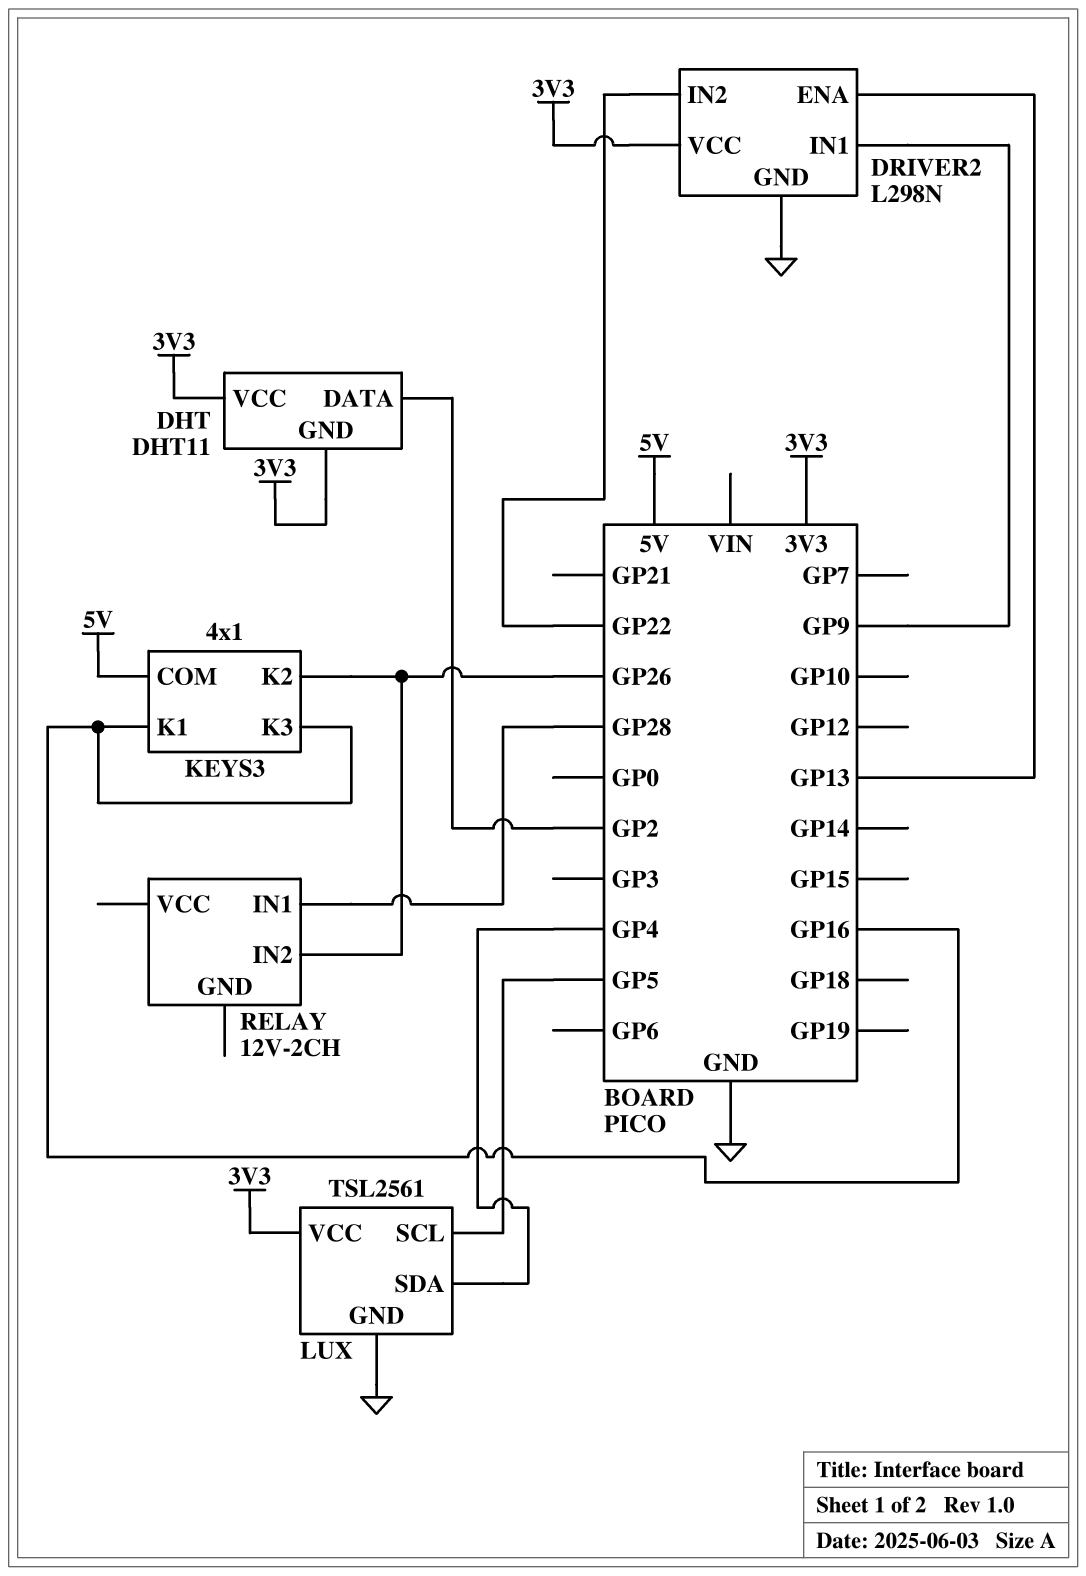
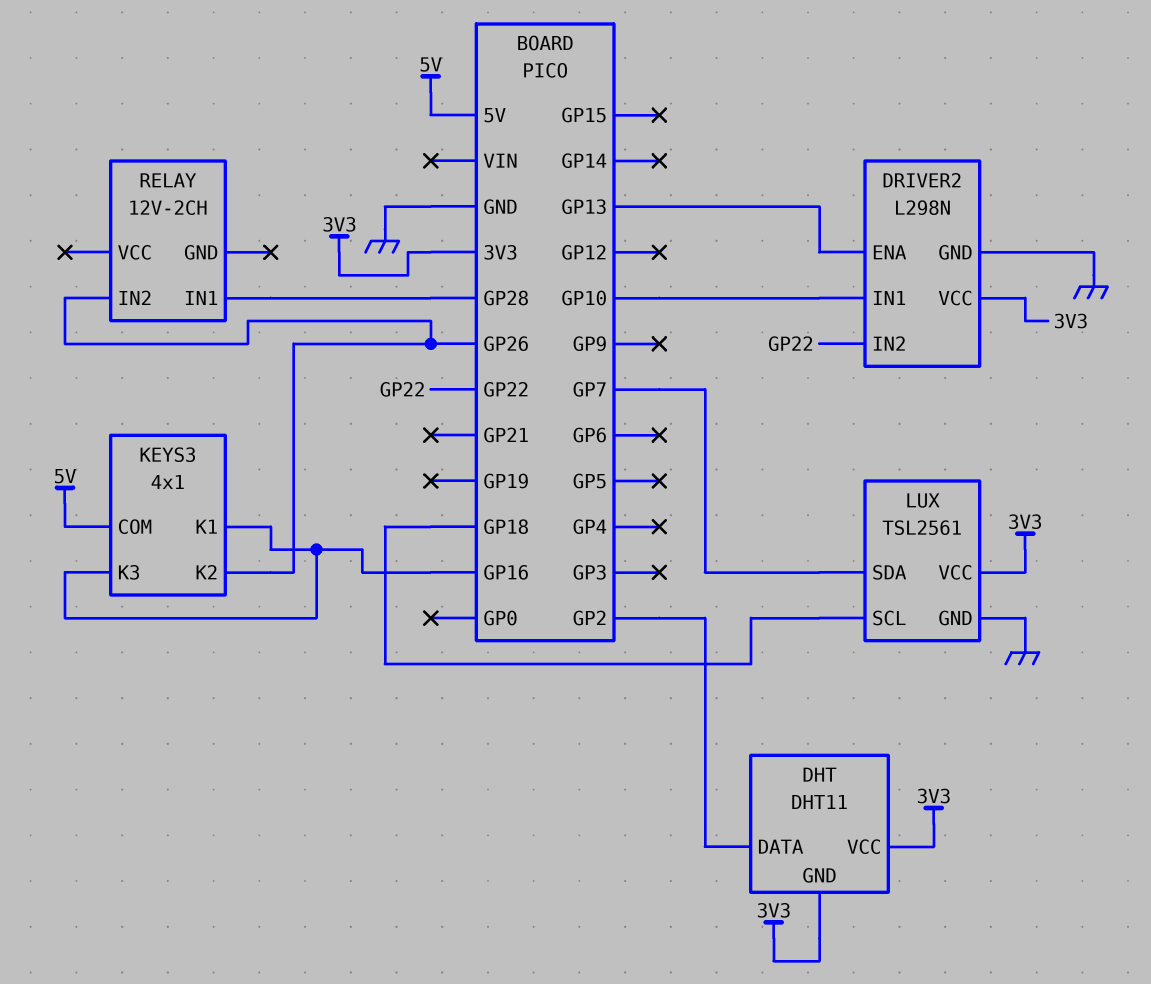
DRIVER2 pin IN1: GP9 -> GP10
LUX pin SCL: GP5 -> GP18
LUX pin SDA: GP4 -> GP7

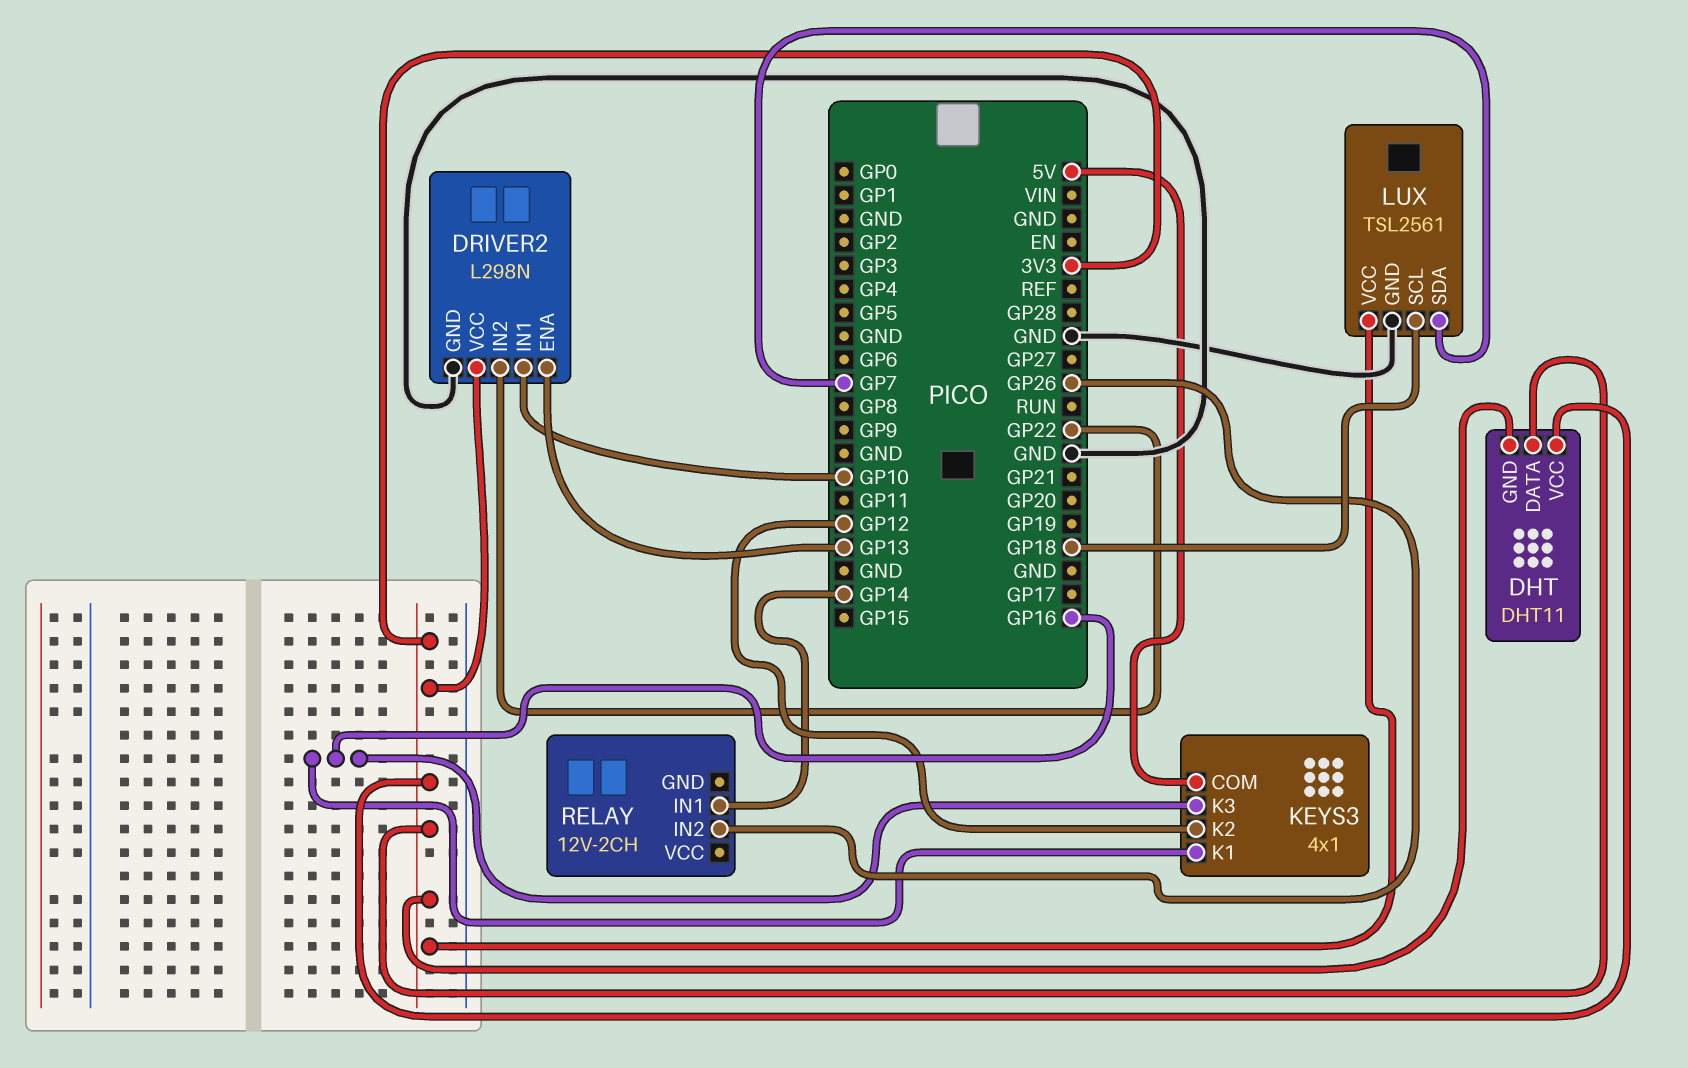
DHT pin DATA: GP2 -> 3V3
KEYS3 pin K2: GP26 -> GP12
RELAY pin IN1: GP28 -> GP14

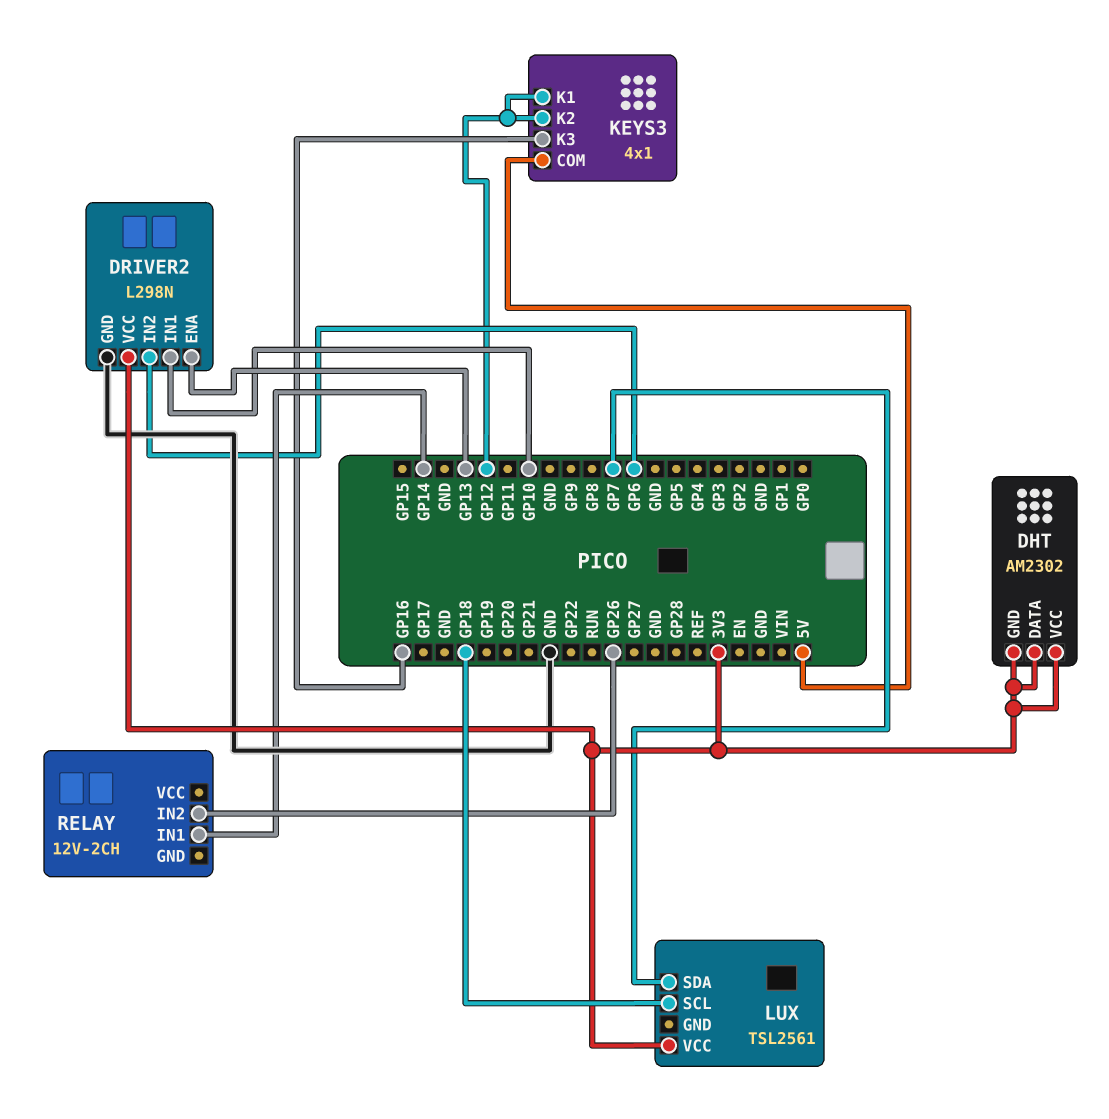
DHT: DHT11 -> AM2302
DRIVER2 pin IN2: GP22 -> GP6
KEYS3 pin K1: GP16 -> GP12
LUX pin GND: GND -> none

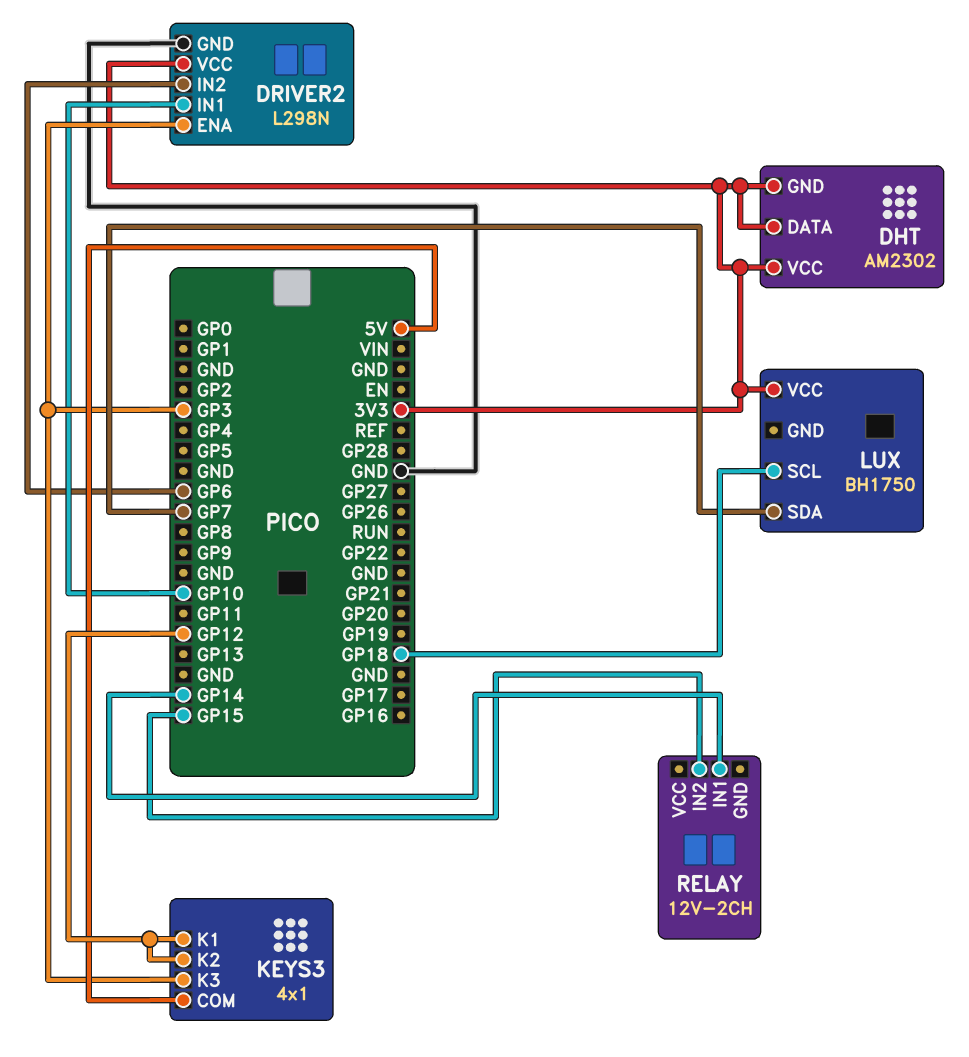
DRIVER2 pin ENA: GP13 -> GP3
KEYS3 pin K3: GP16 -> GP3
LUX: TSL2561 -> BH1750
RELAY pin IN2: GP26 -> GP15

